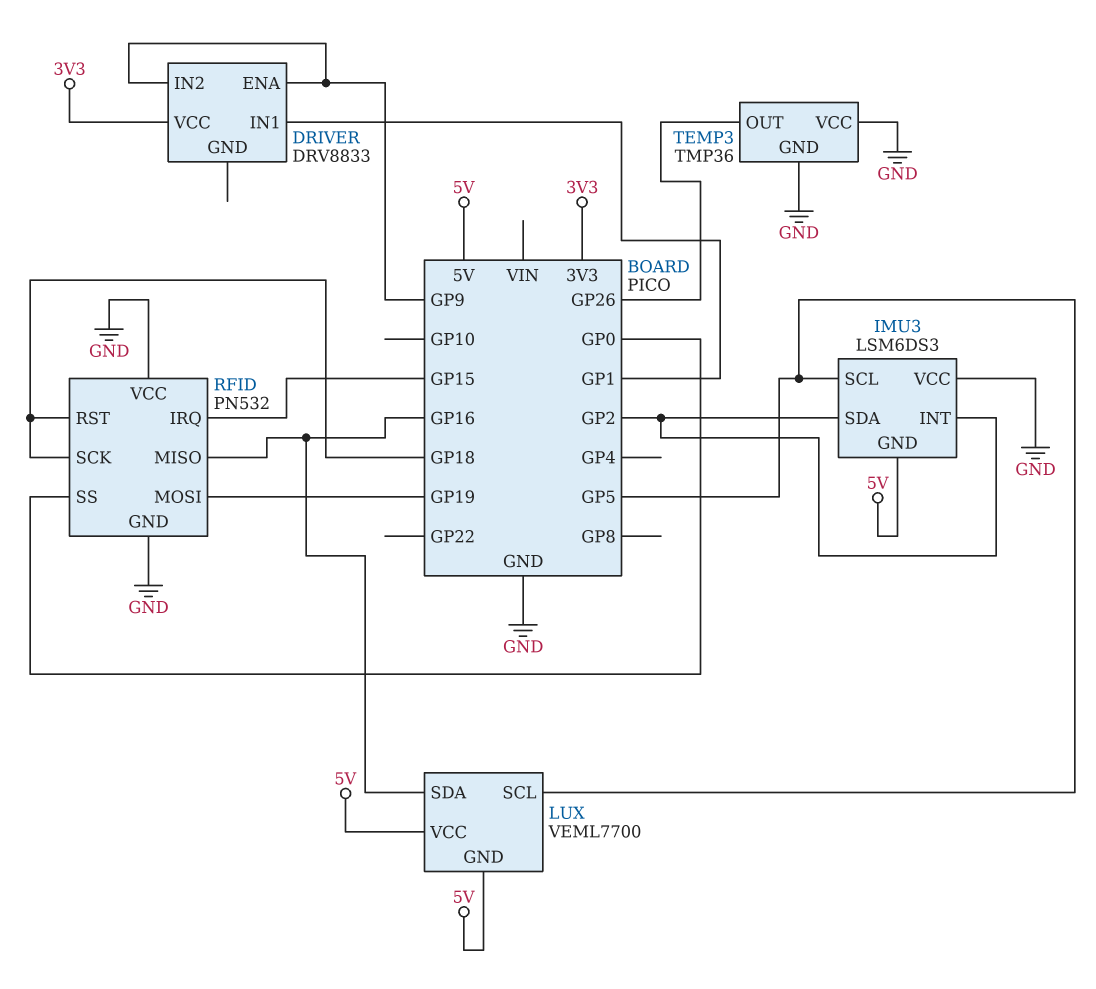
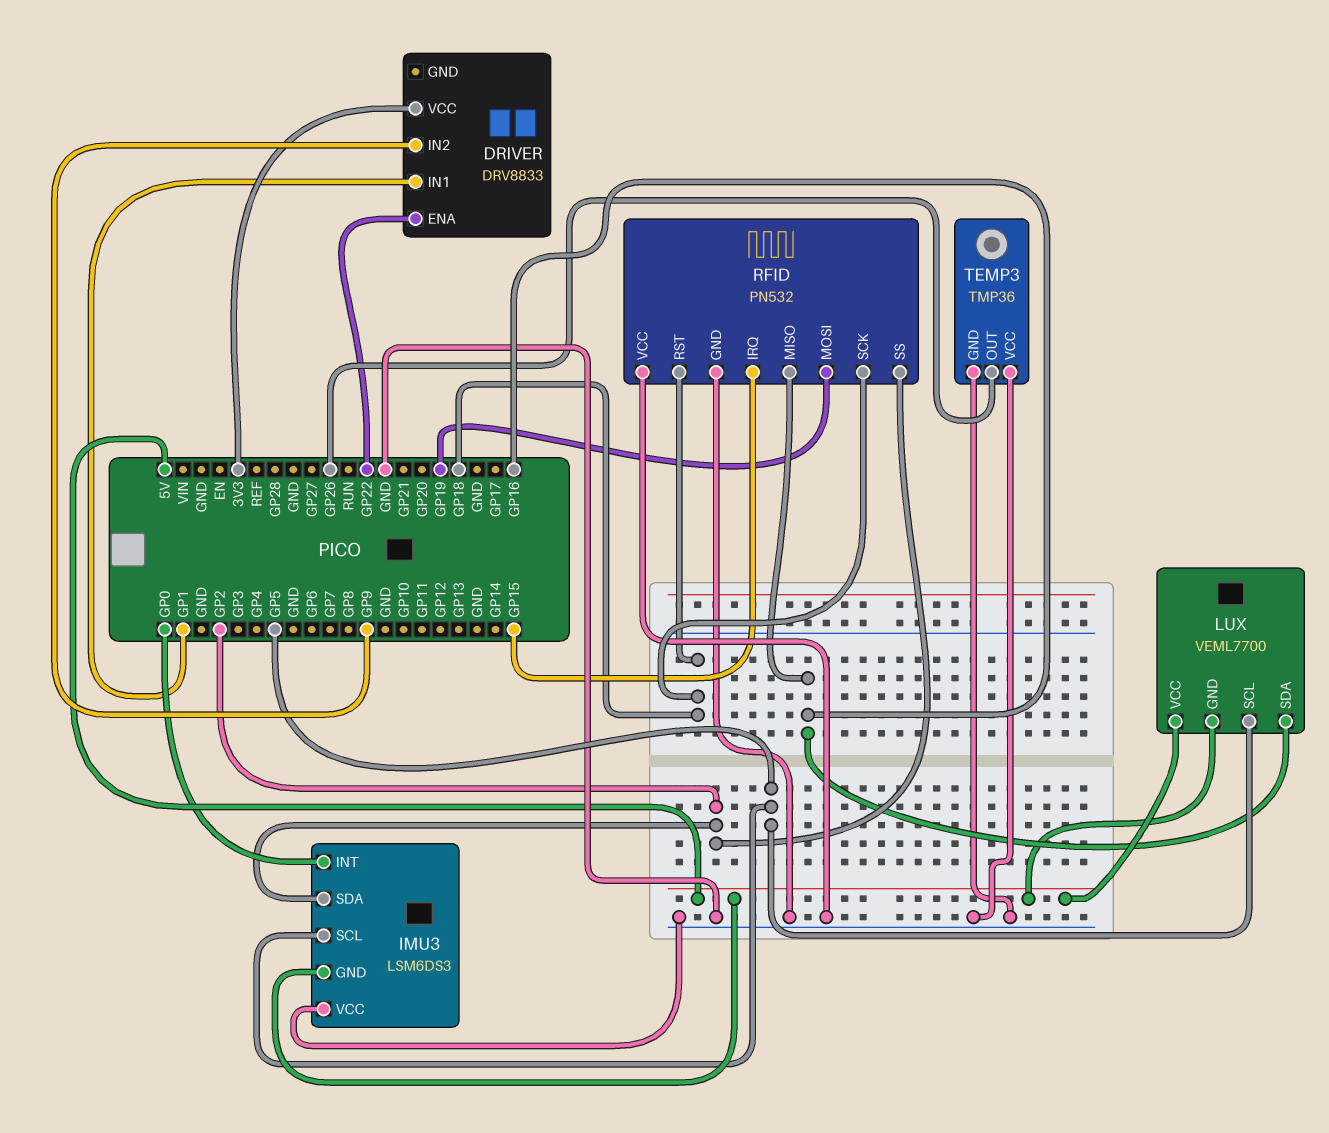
DRIVER pin ENA: GP9 -> GP22
IMU3 pin INT: GP2 -> GP0
RFID pin SS: GP0 -> GP2

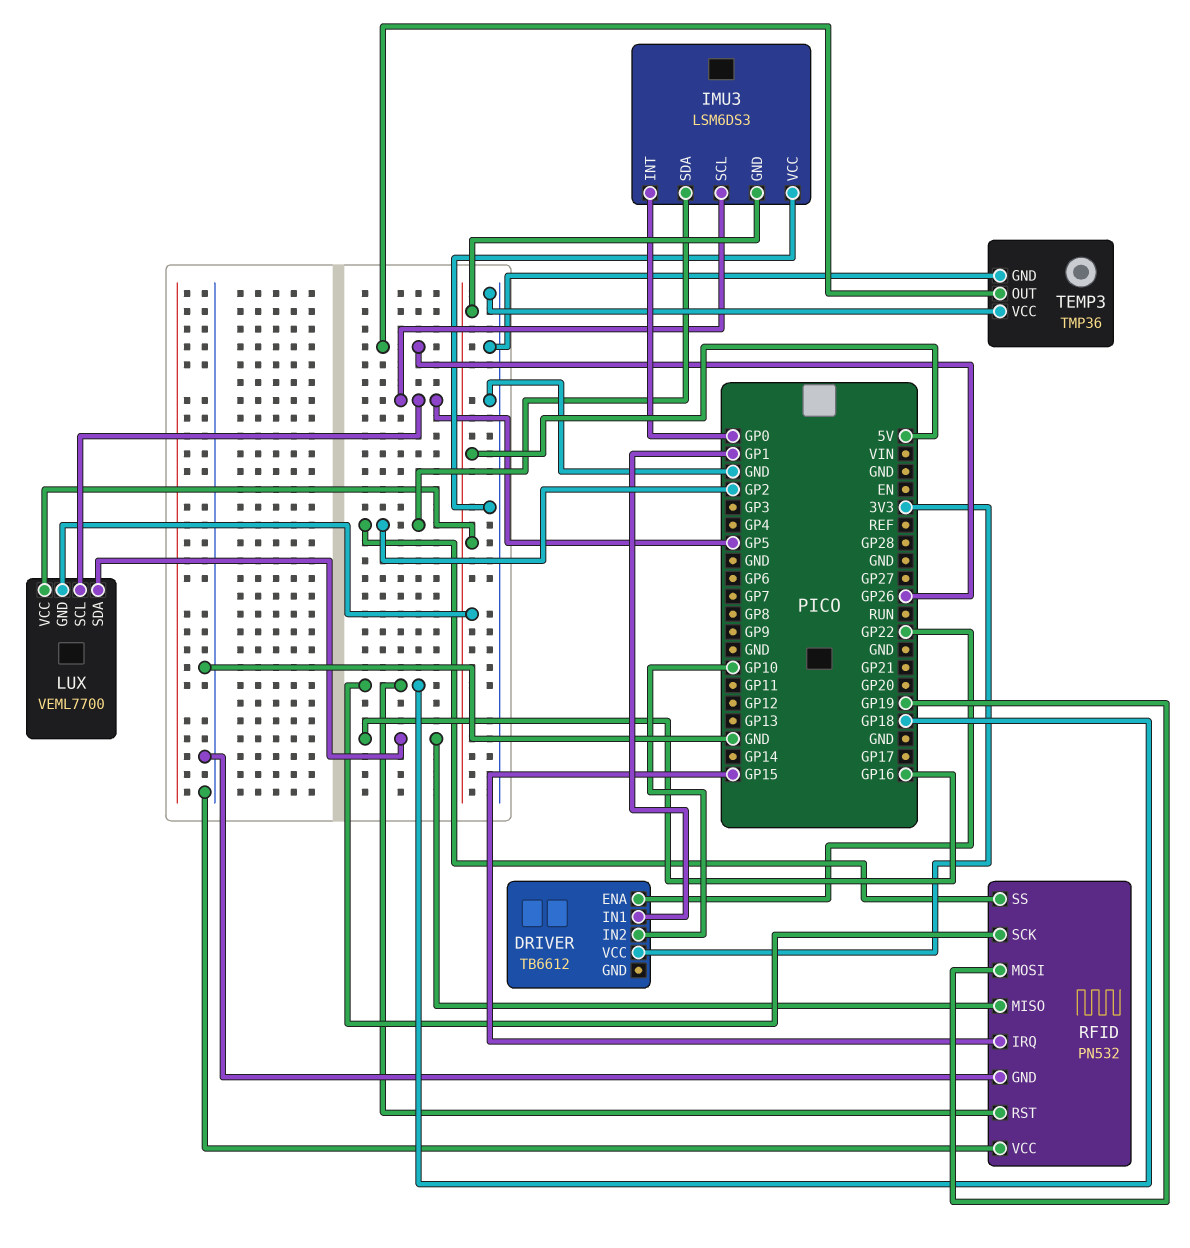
DRIVER: DRV8833 -> TB6612
DRIVER pin IN2: GP9 -> GP10

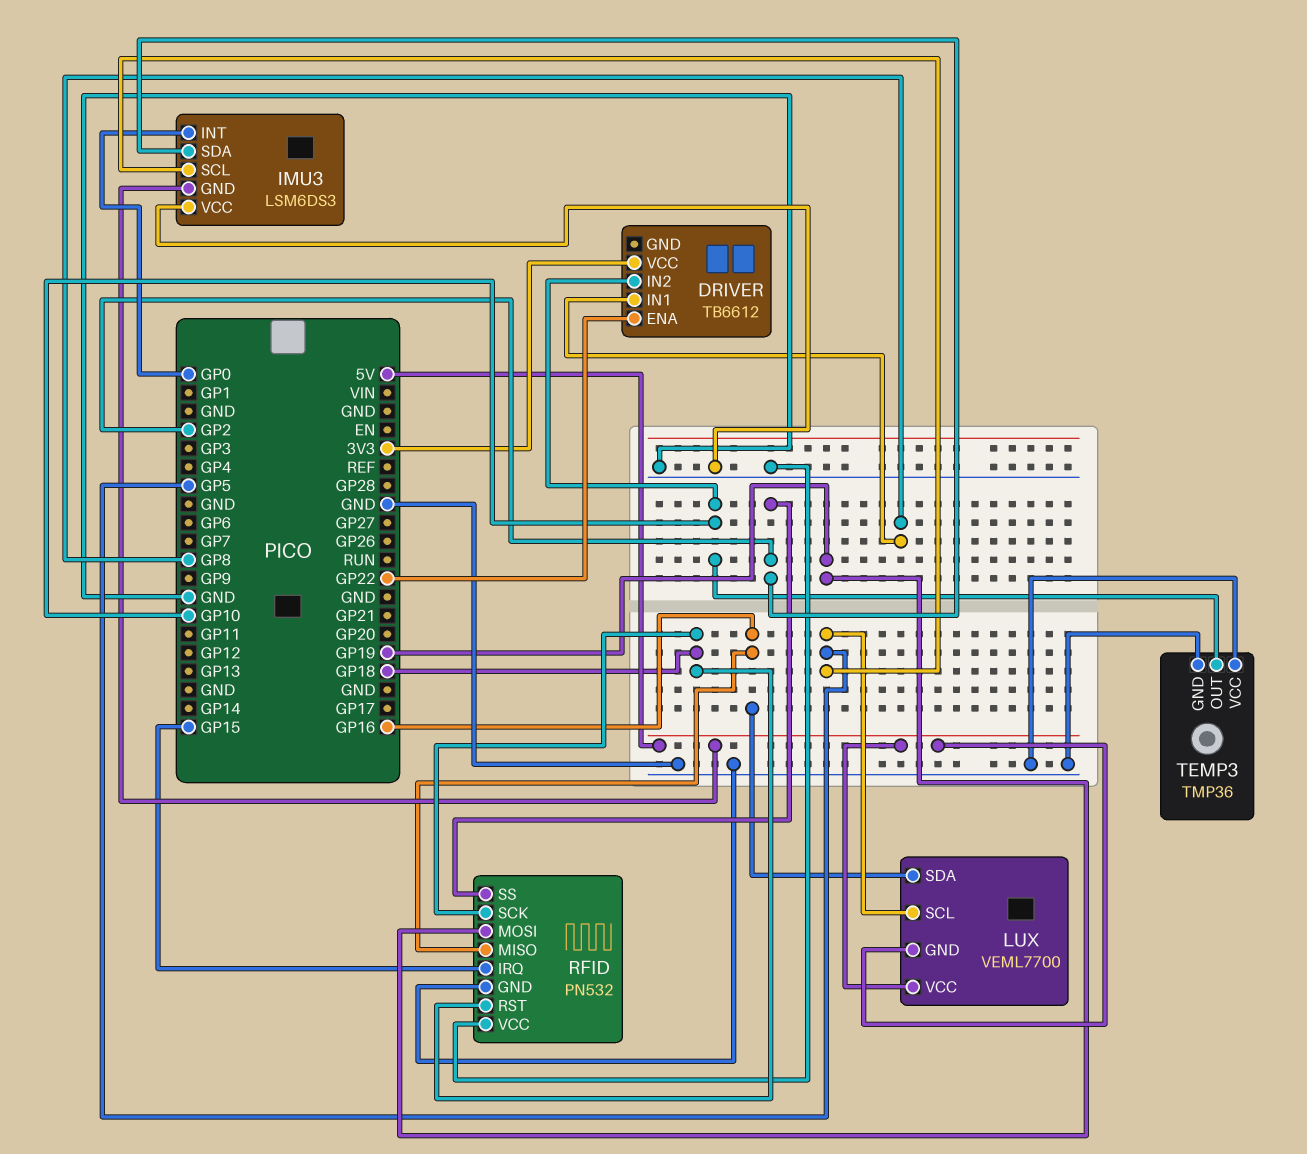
DRIVER pin IN1: GP1 -> GP8
TEMP3 pin OUT: GP26 -> GP10

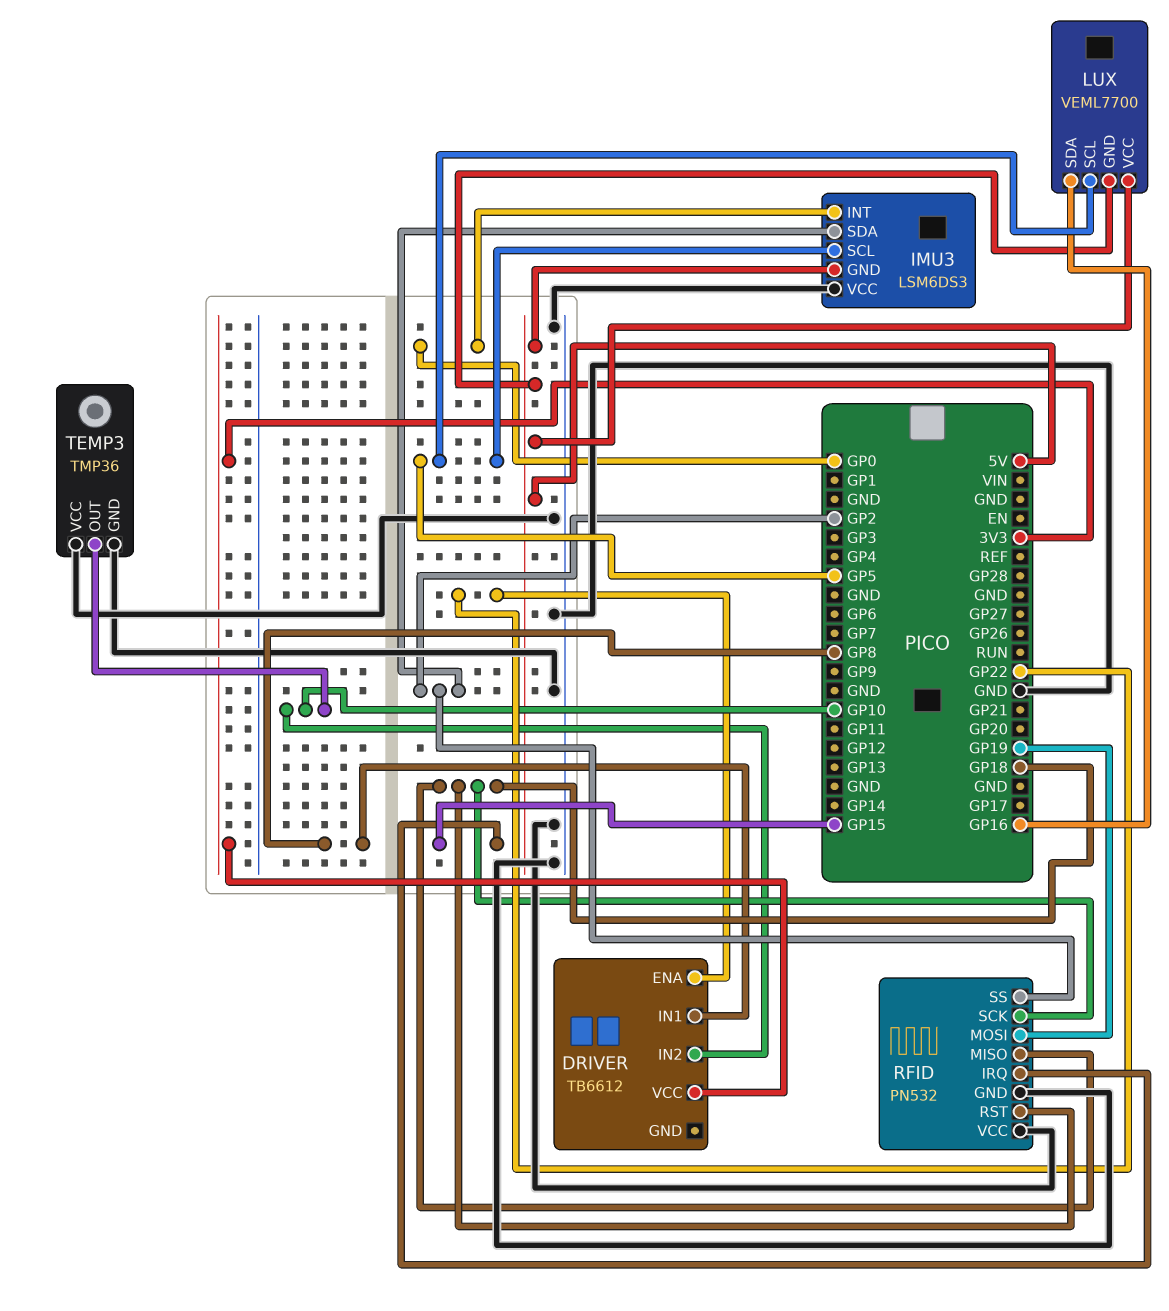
RFID pin MISO: GP16 -> GP18

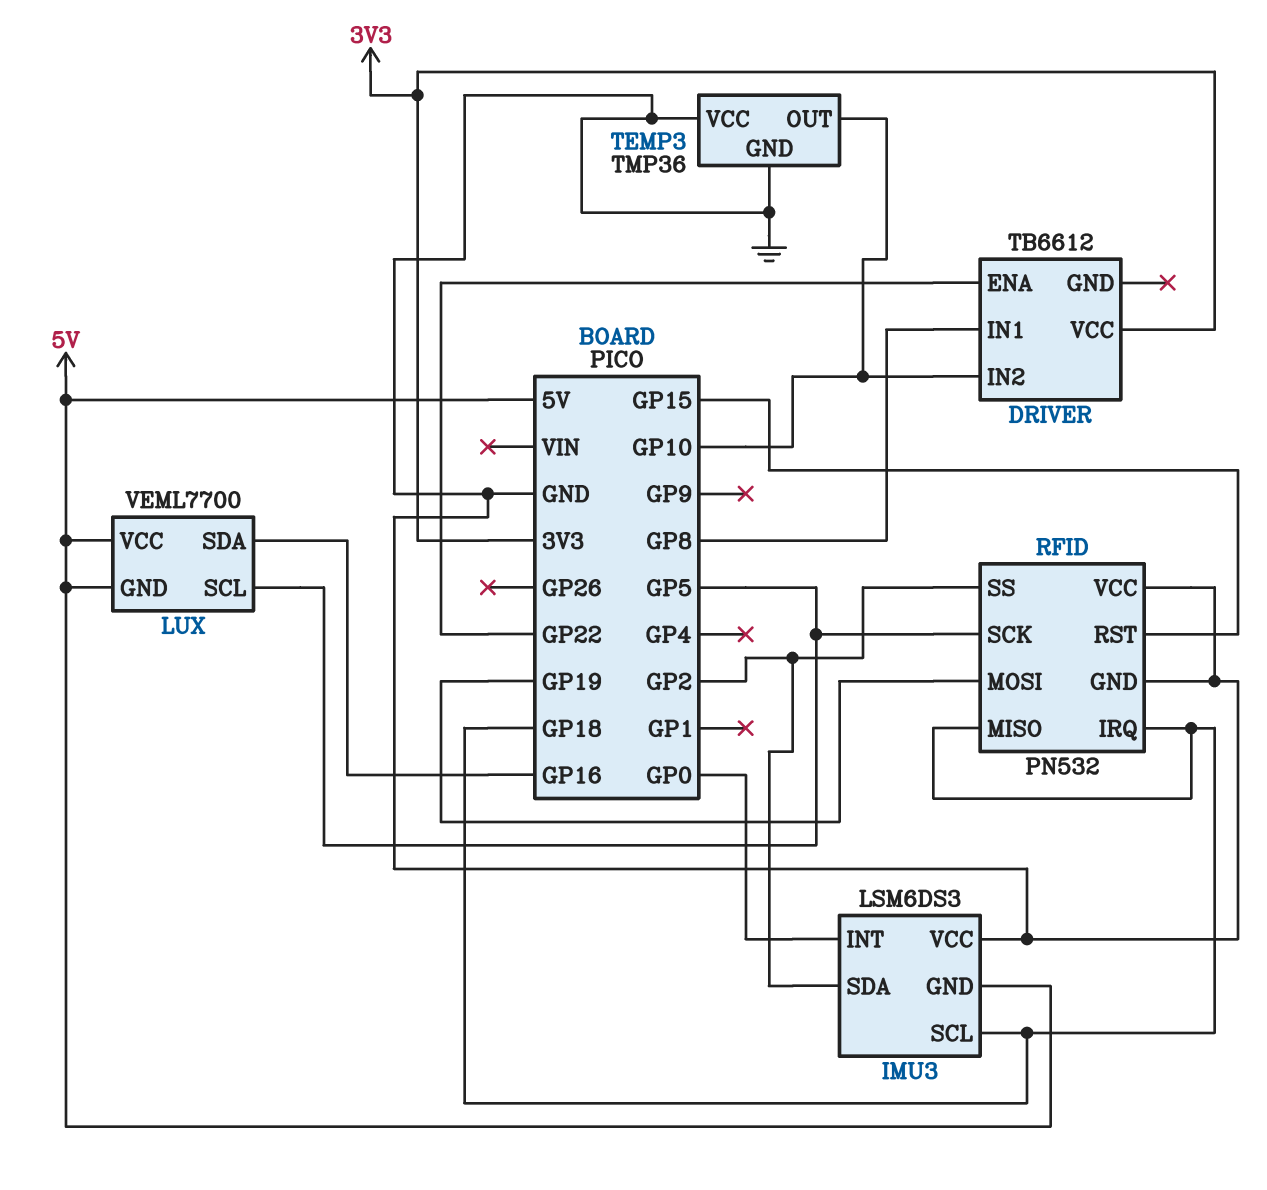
IMU3 pin SCL: GP5 -> GP18
RFID pin IRQ: GP15 -> GP18
RFID pin RST: GP18 -> GP15
RFID pin SCK: GP18 -> GP5

